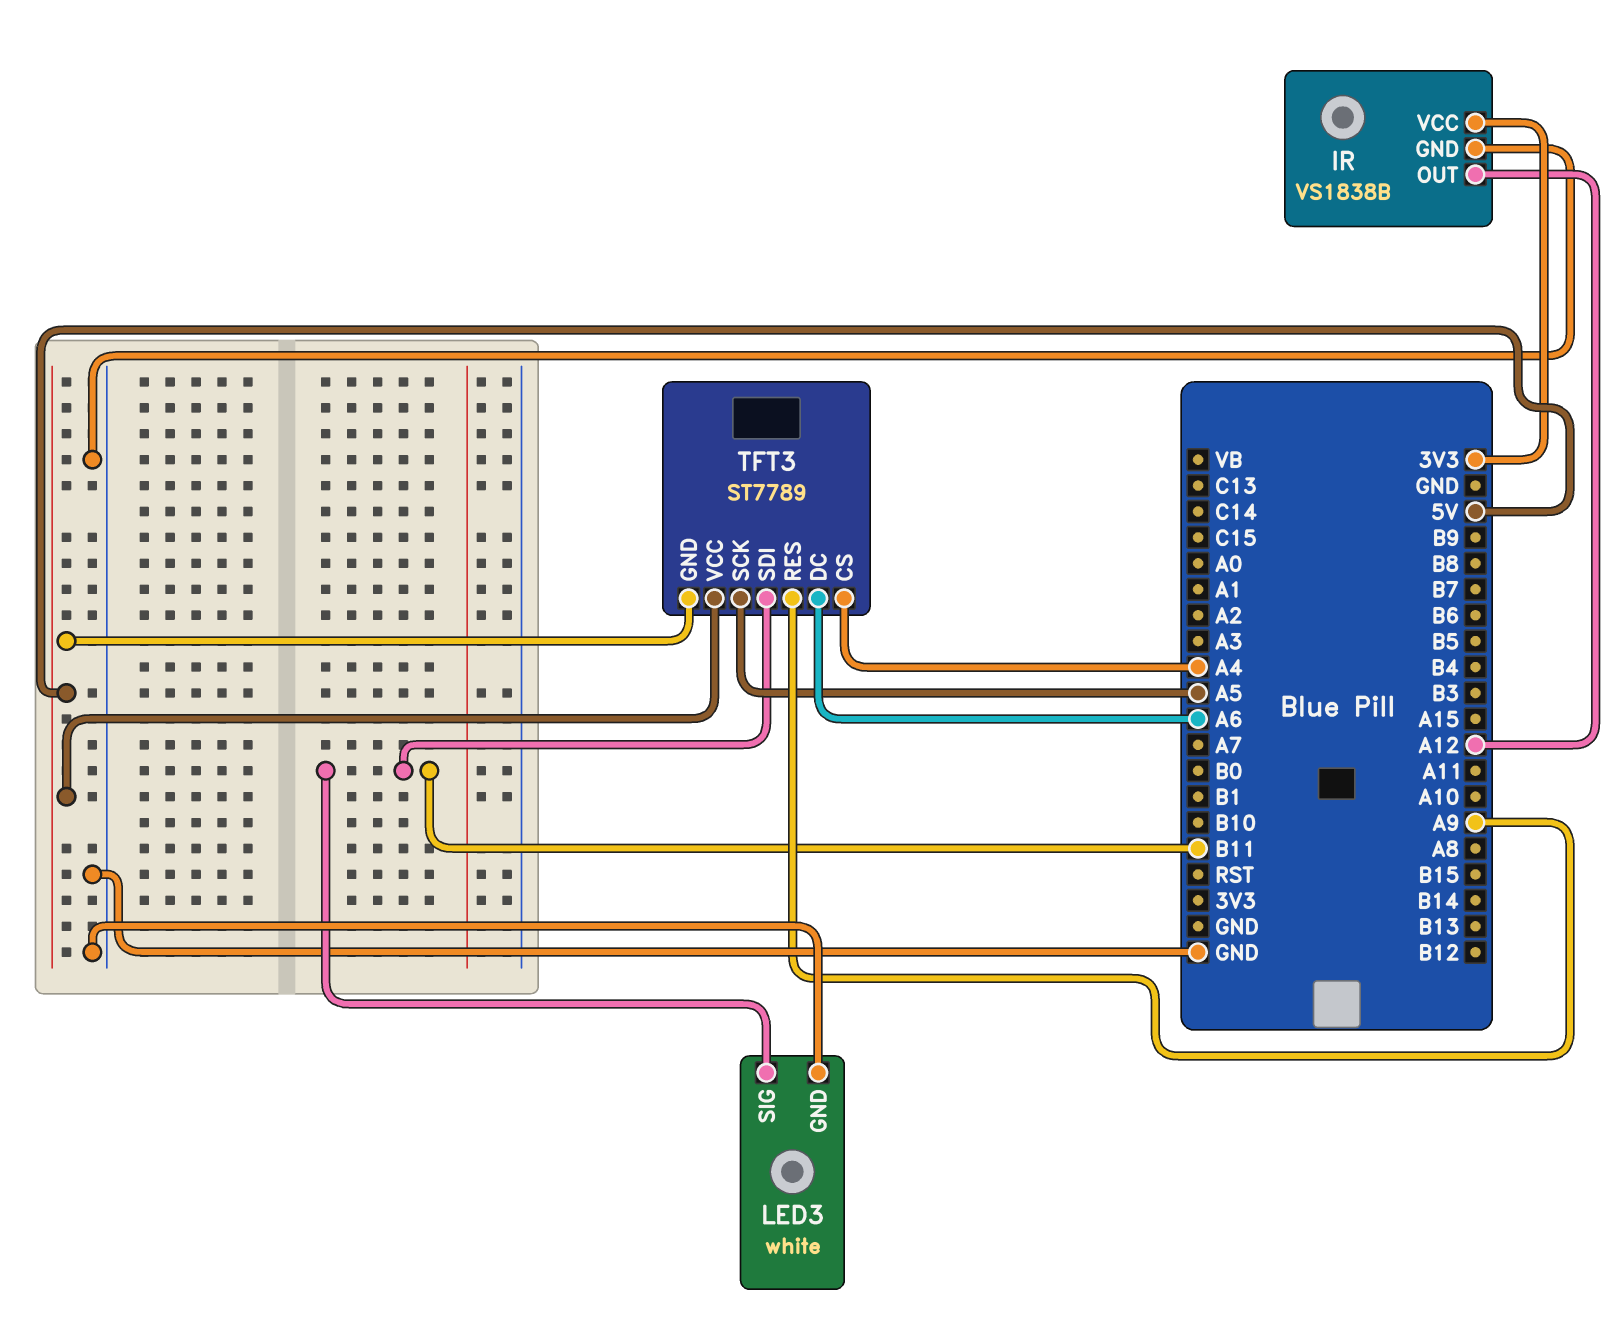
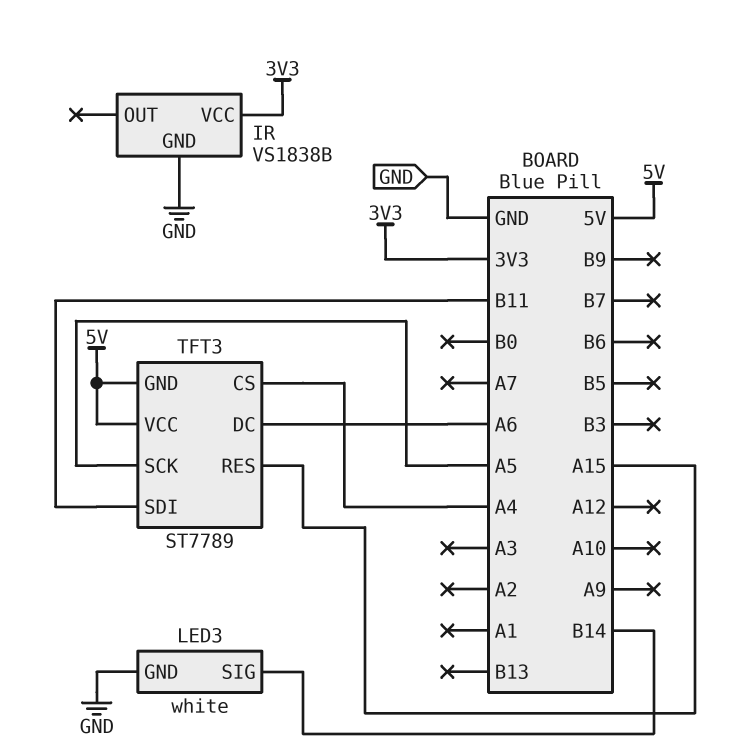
IR pin OUT: A12 -> none
LED3 pin SIG: B11 -> B14
TFT3 pin RES: A9 -> A15

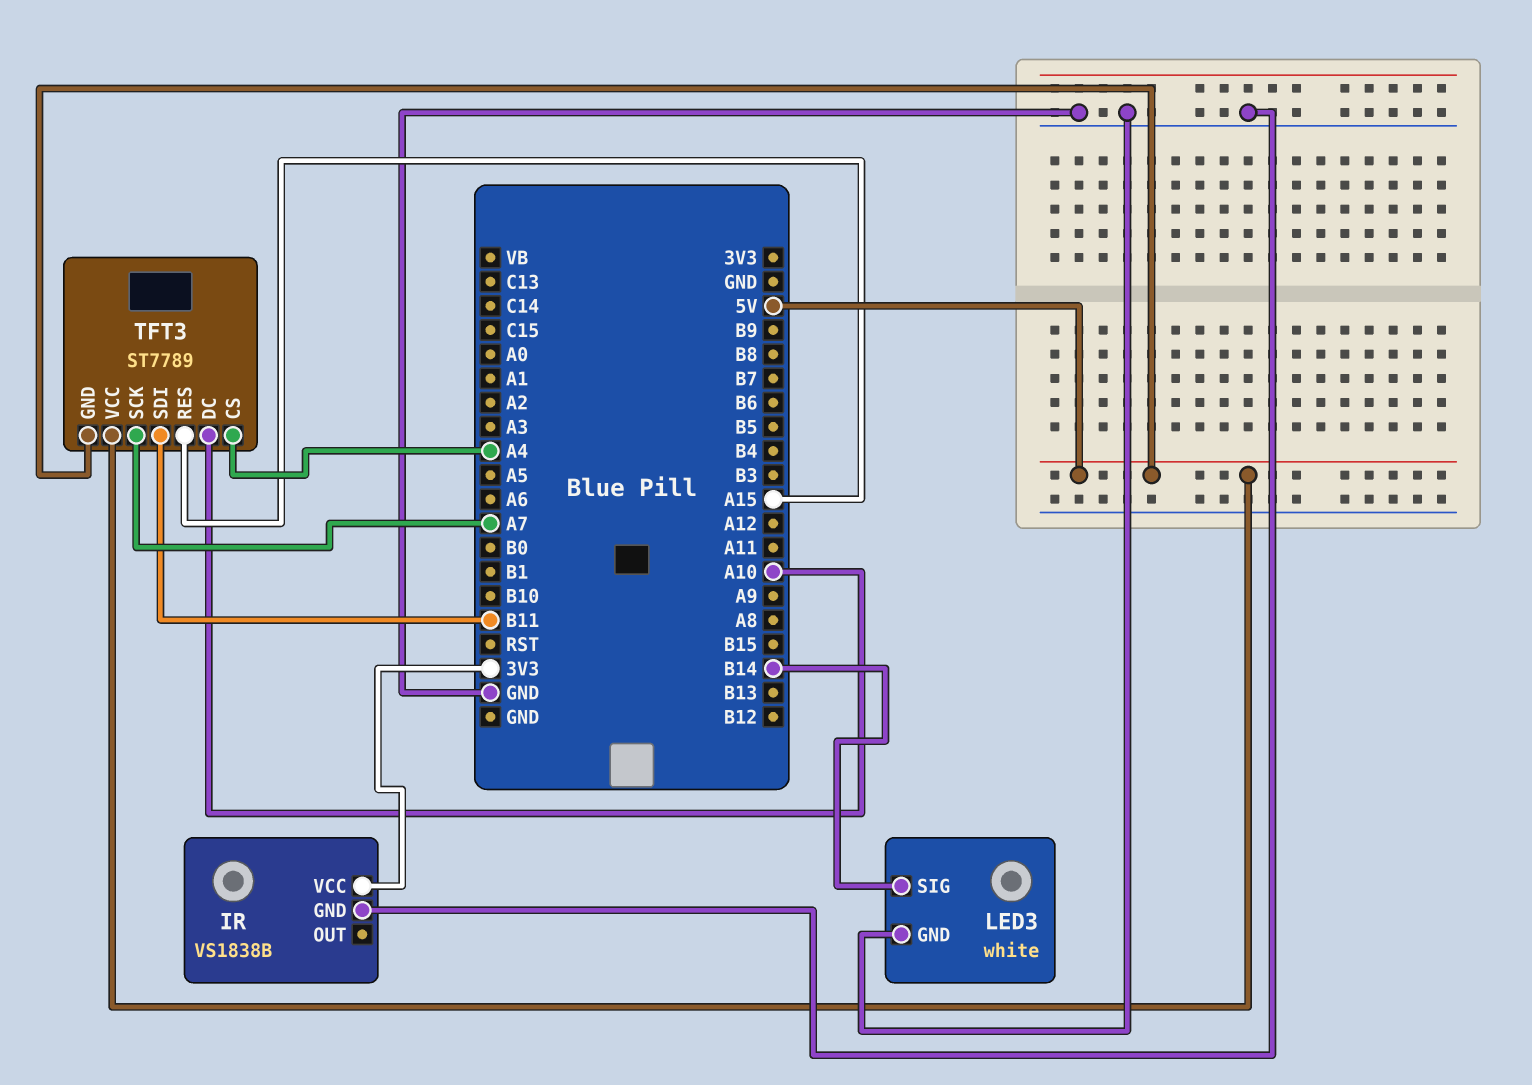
TFT3 pin DC: A6 -> A10
TFT3 pin SCK: A5 -> A7

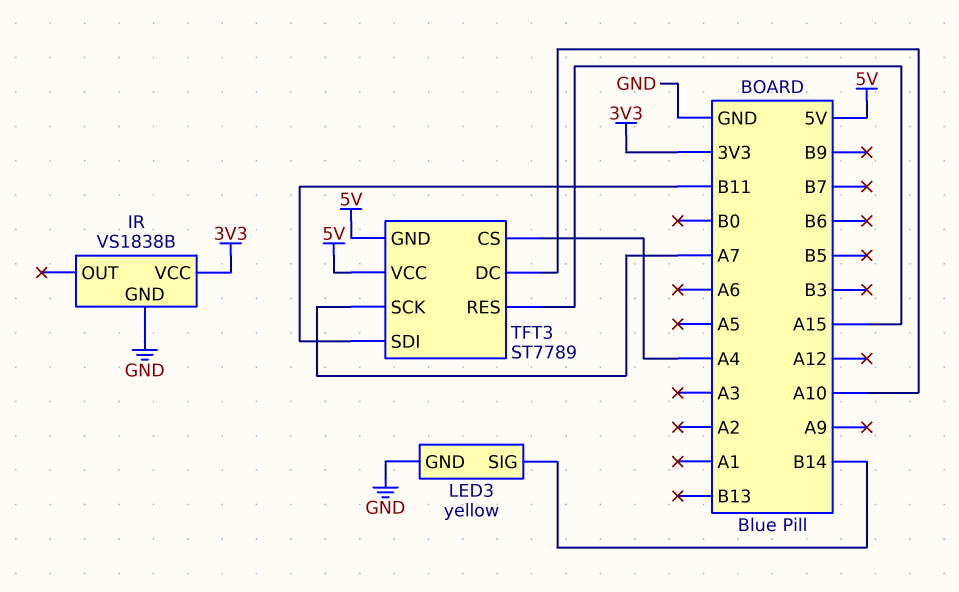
LED3: white -> yellow

